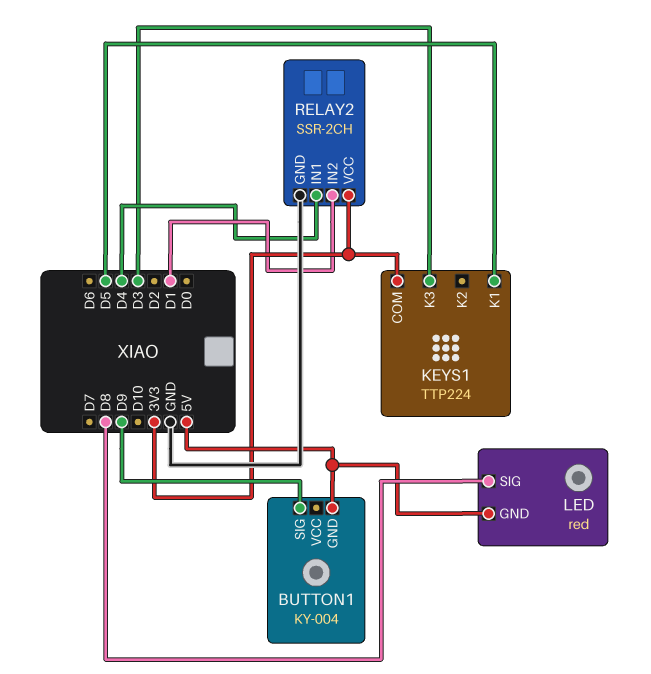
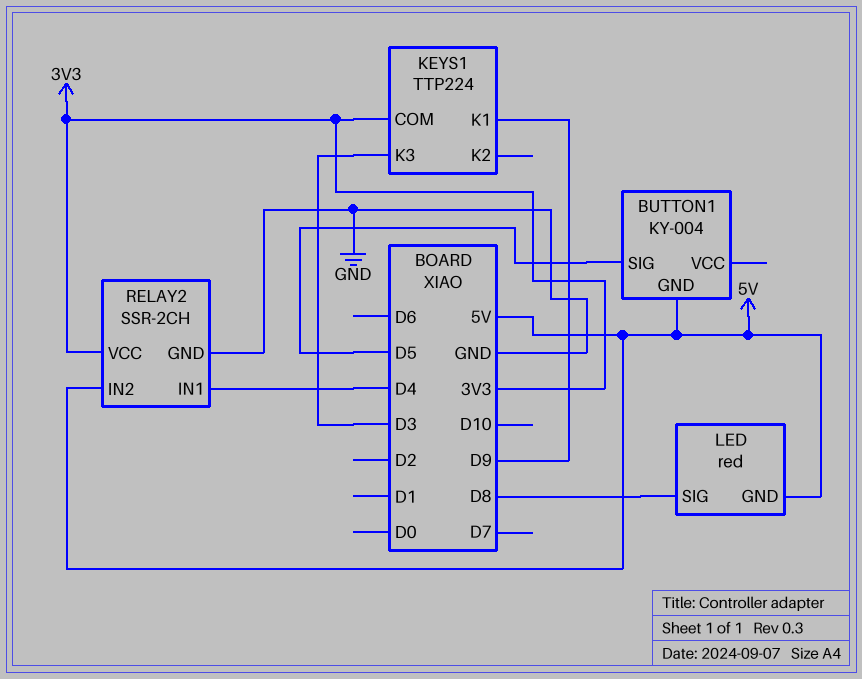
BUTTON1 pin SIG: D9 -> D5
KEYS1 pin K1: D5 -> D9
RELAY2 pin IN2: D1 -> 5V

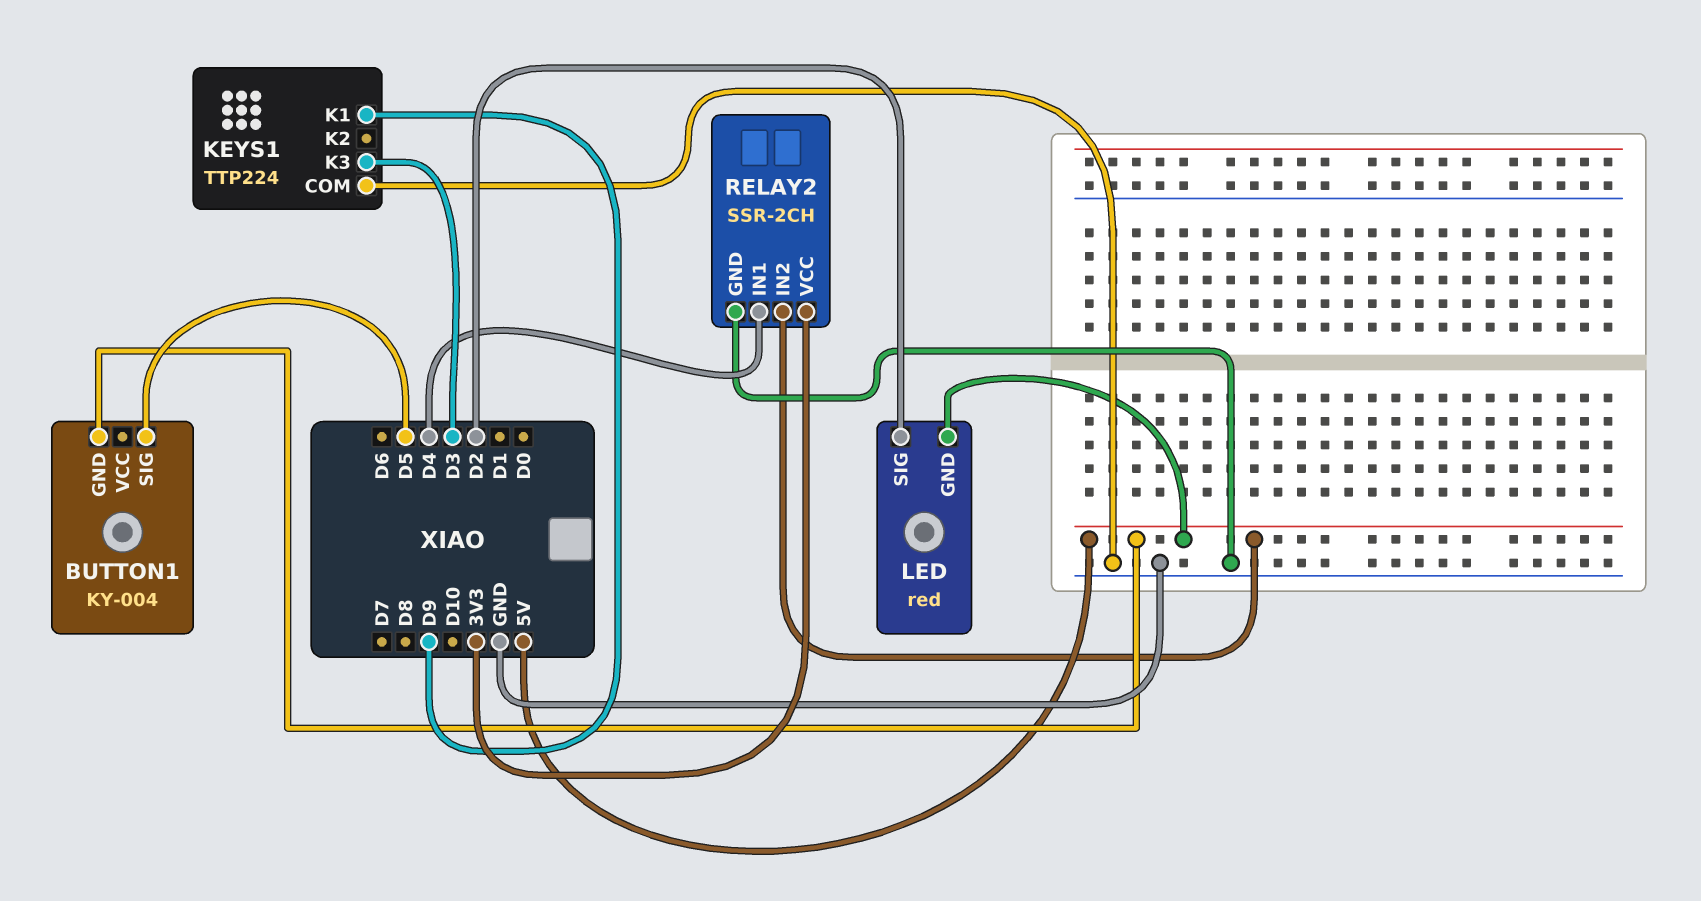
KEYS1 pin COM: 3V3 -> GND
LED pin SIG: D8 -> D2

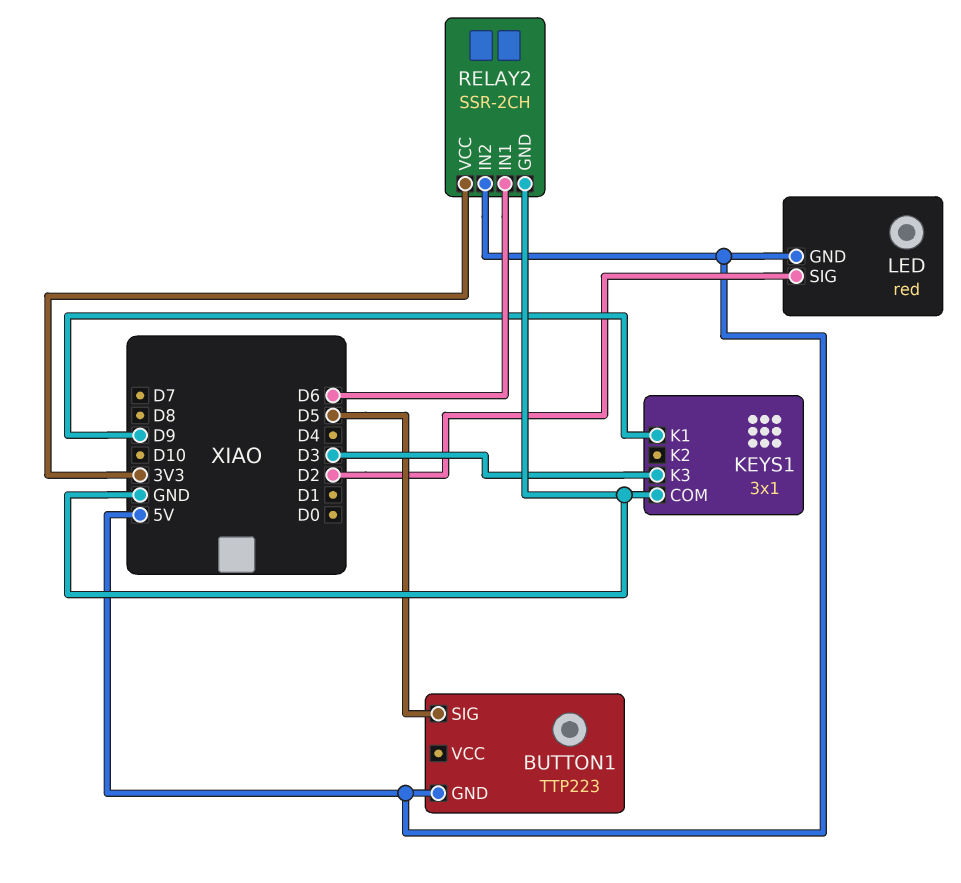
BUTTON1: KY-004 -> TTP223
KEYS1: TTP224 -> 3x1
RELAY2 pin IN1: D4 -> D6

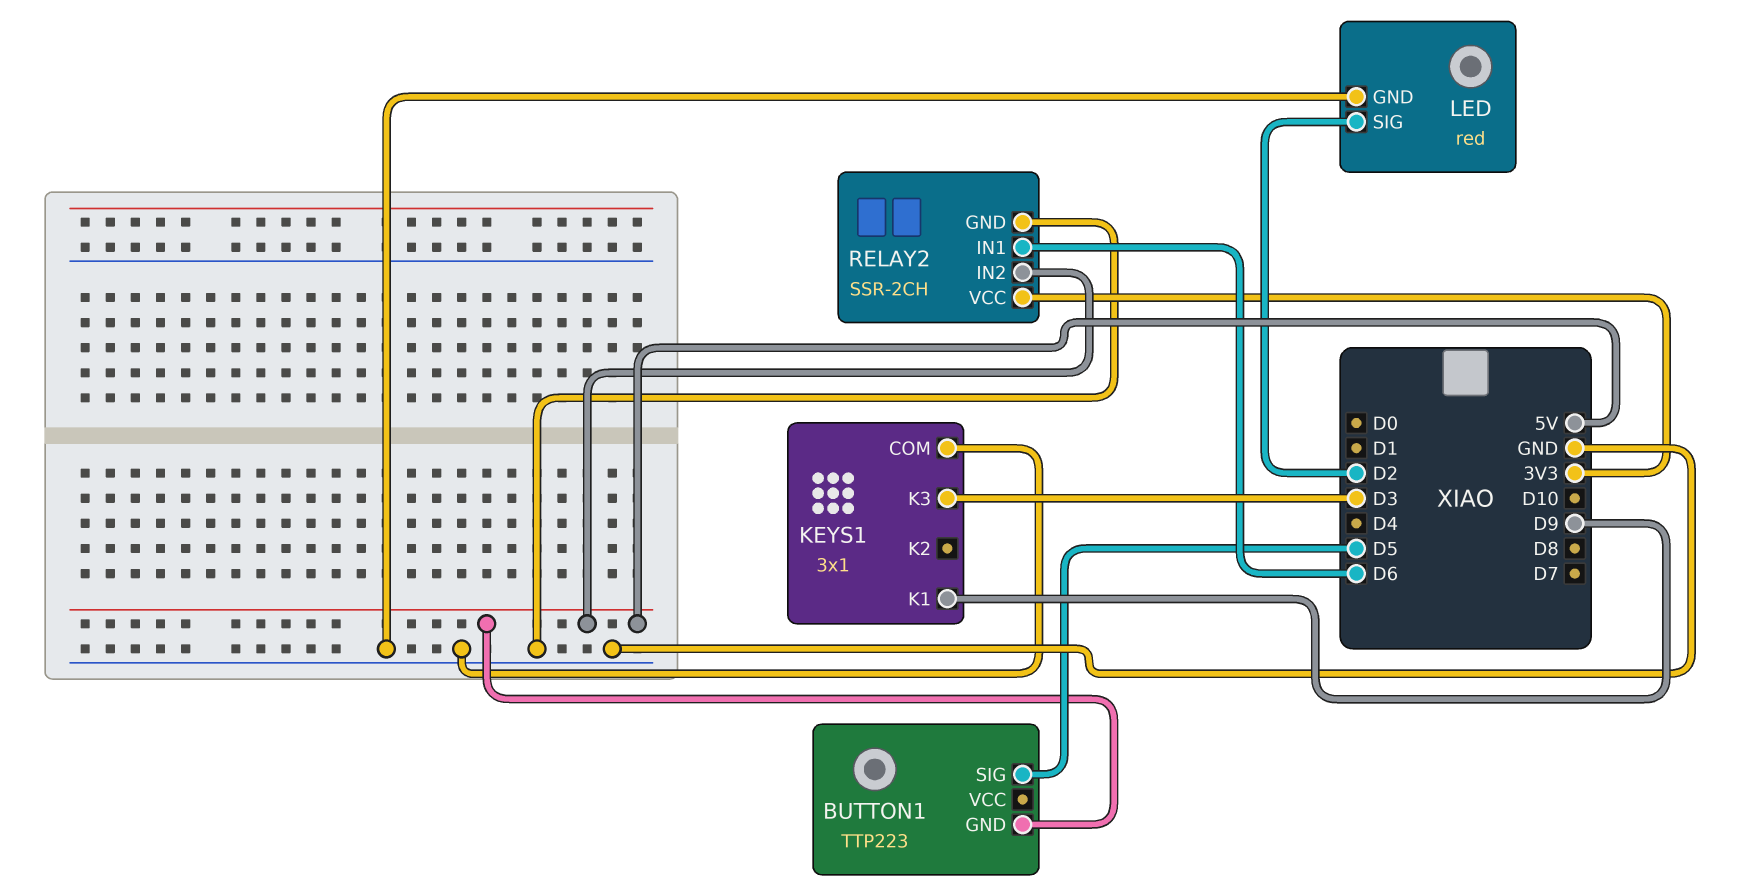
LED pin GND: 5V -> GND

